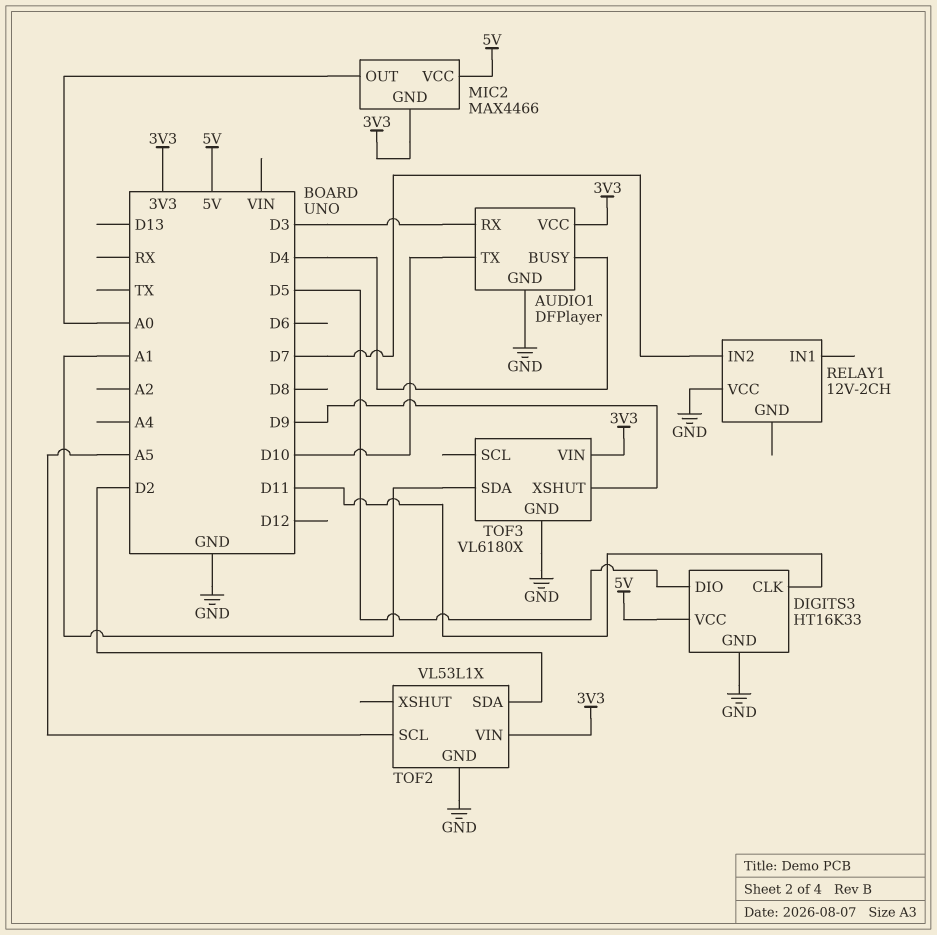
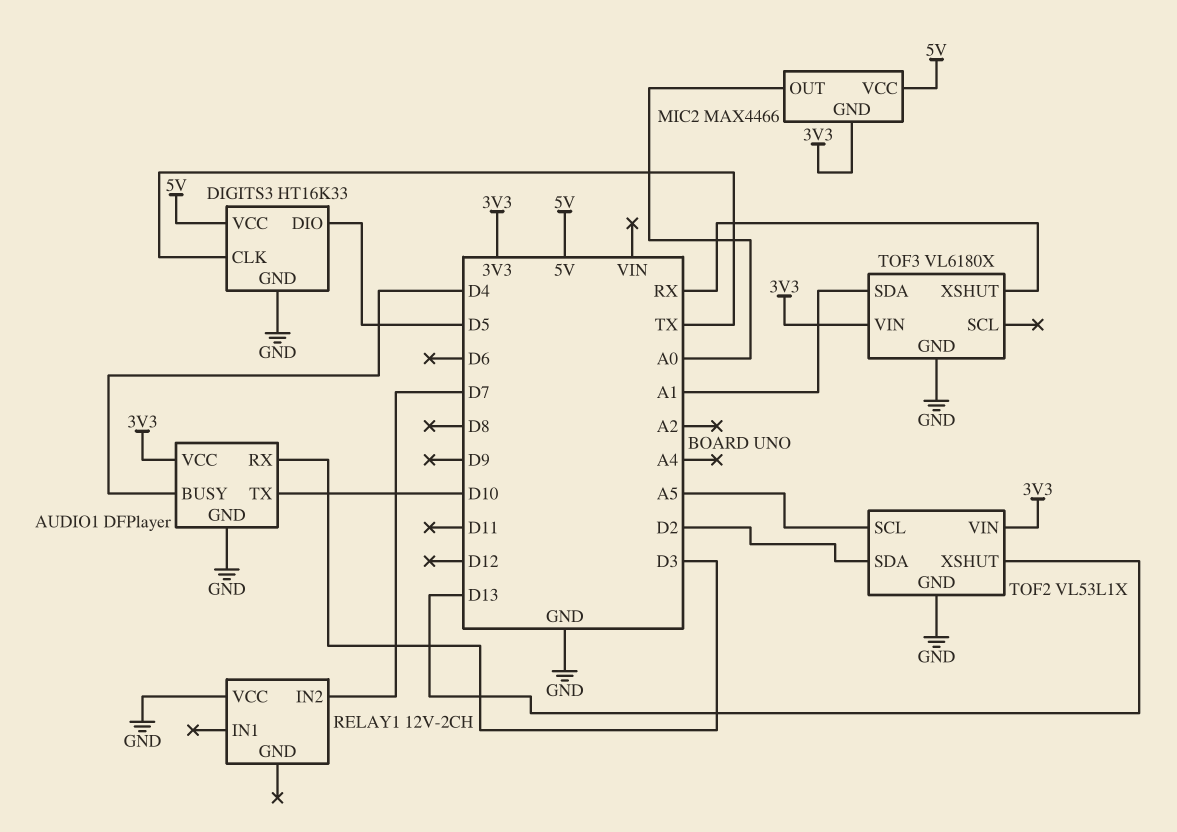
DIGITS3 pin CLK: D11 -> TX
TOF2 pin XSHUT: none -> D13
TOF3 pin XSHUT: D9 -> RX

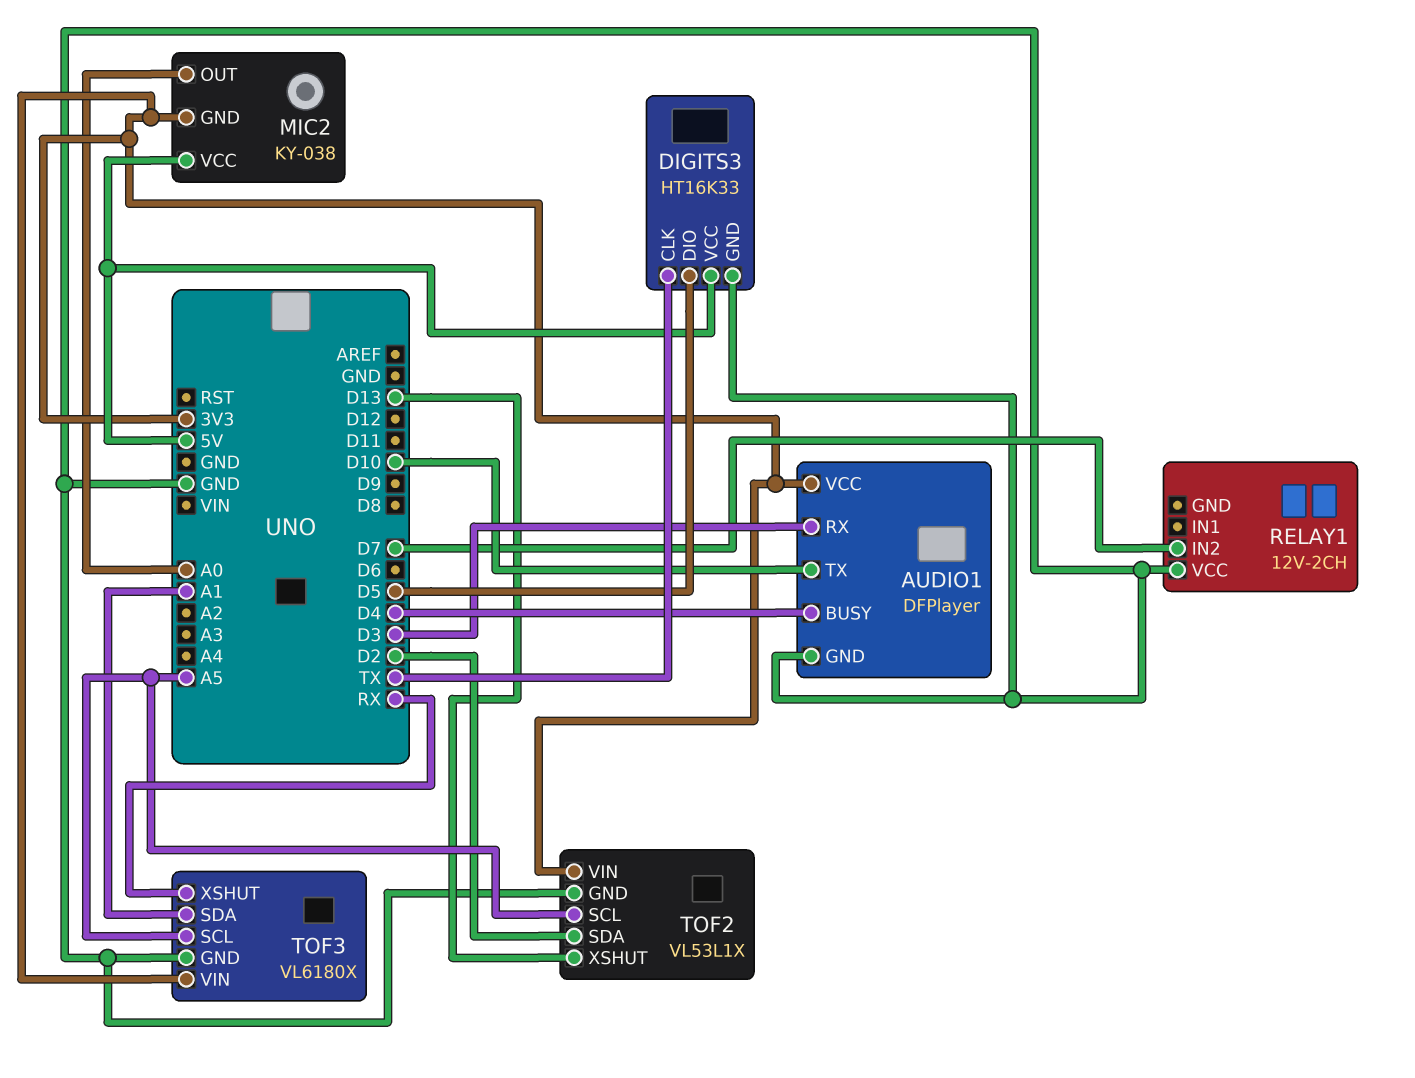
MIC2: MAX4466 -> KY-038
TOF3 pin SCL: none -> A5

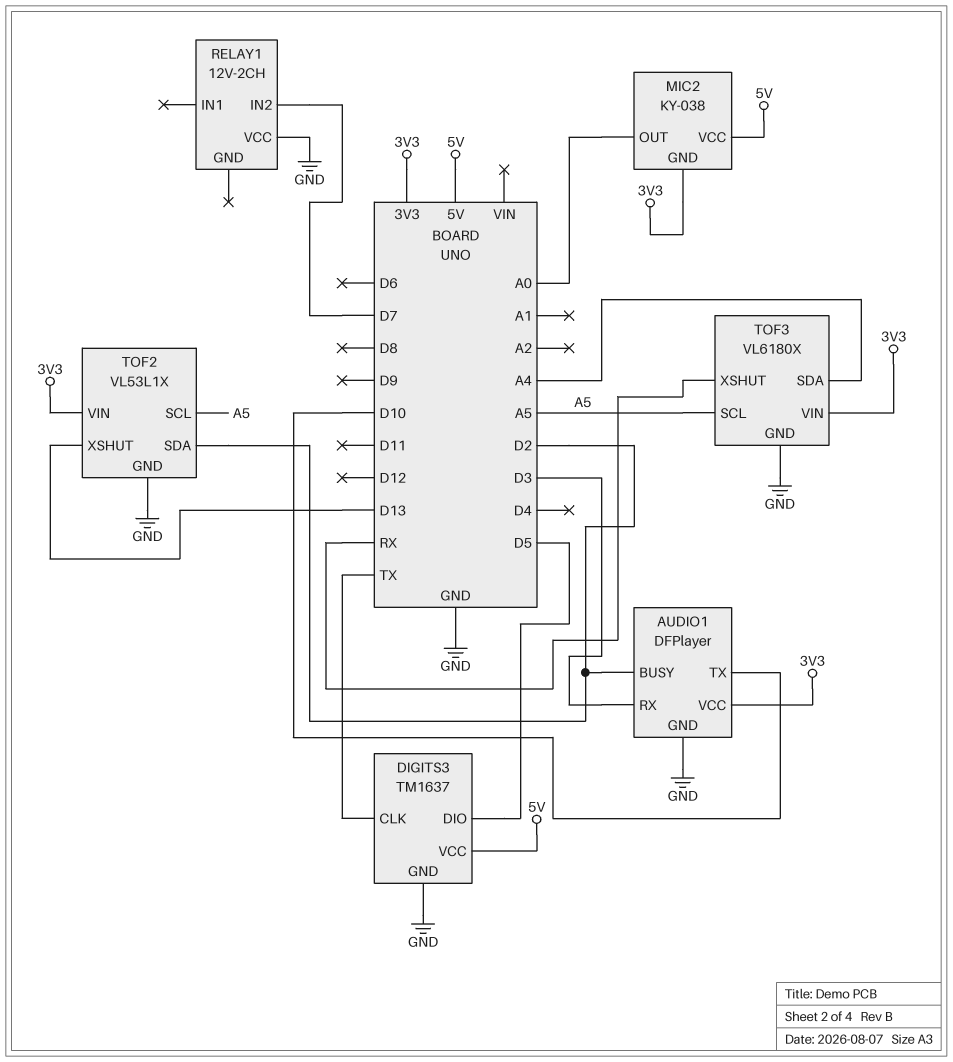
AUDIO1 pin BUSY: D4 -> D2
DIGITS3: HT16K33 -> TM1637
TOF3 pin SDA: A1 -> A4

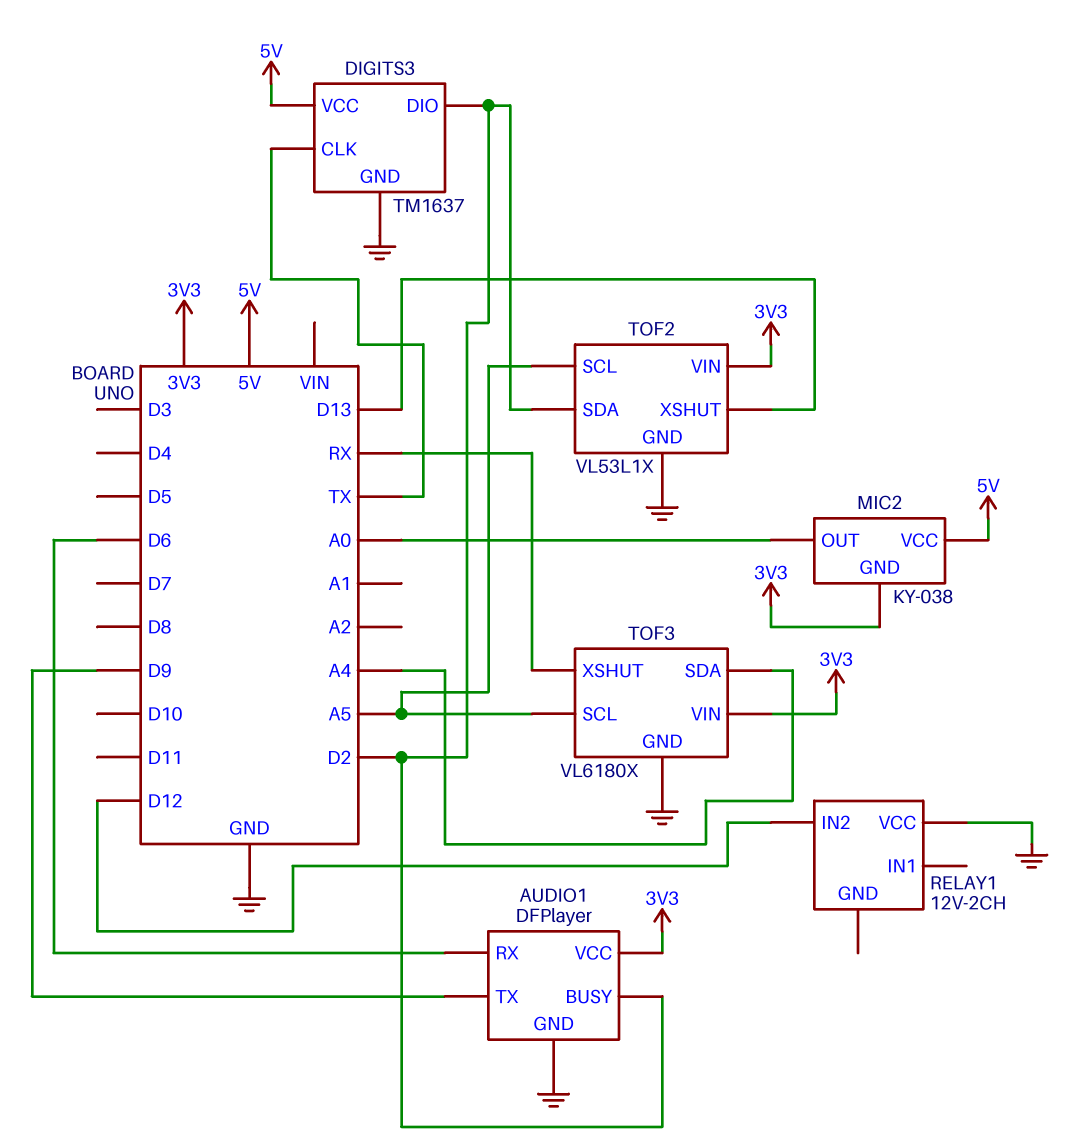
AUDIO1 pin RX: D3 -> D6
AUDIO1 pin TX: D10 -> D9
DIGITS3 pin DIO: D5 -> D2
RELAY1 pin IN2: D7 -> D12

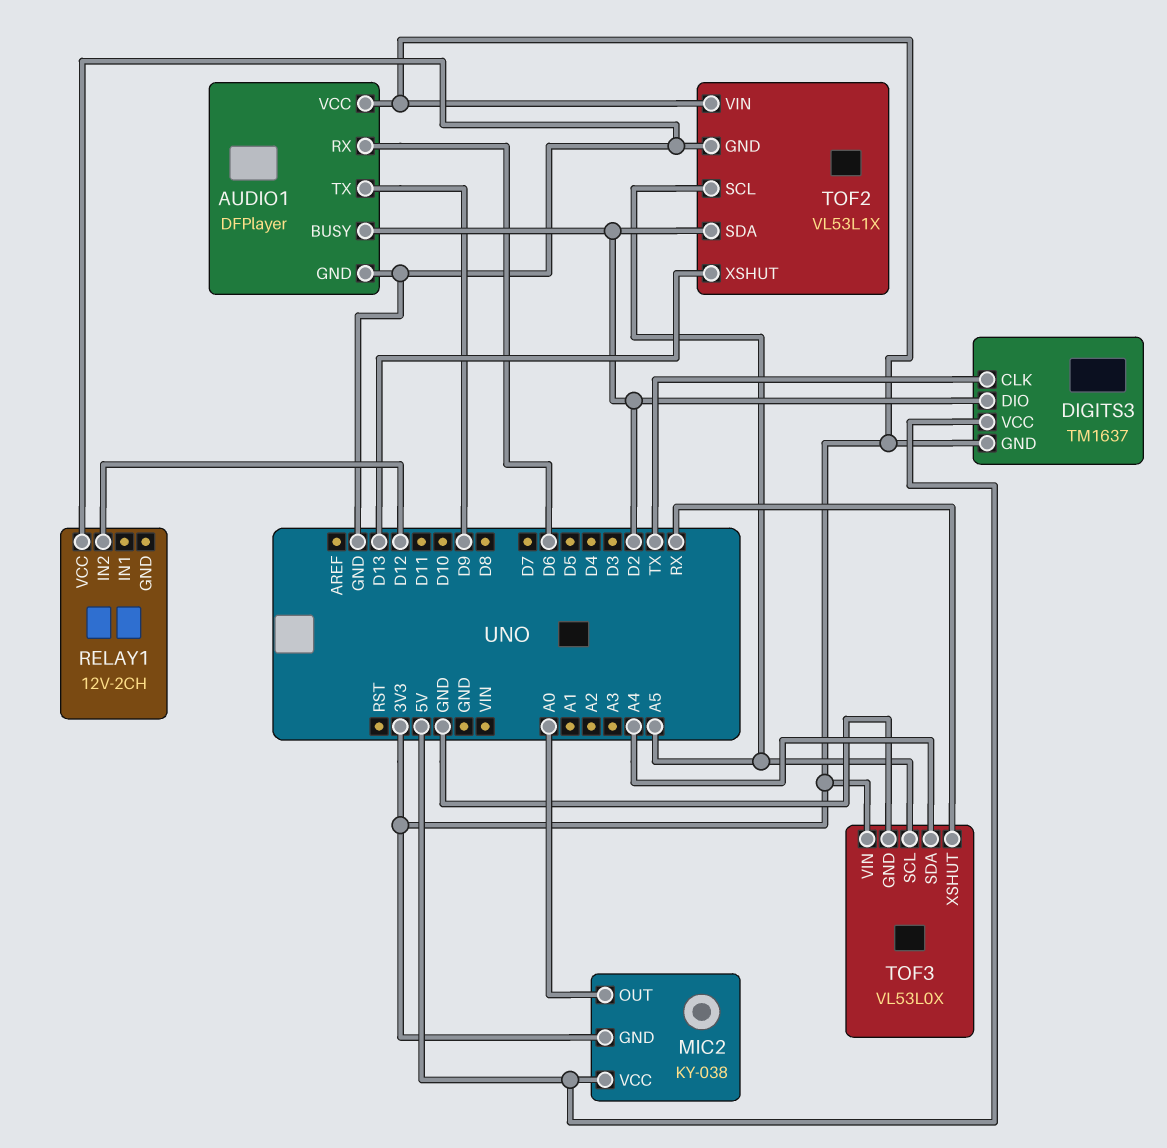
DIGITS3 pin GND: GND -> 3V3
TOF3: VL6180X -> VL53L0X

